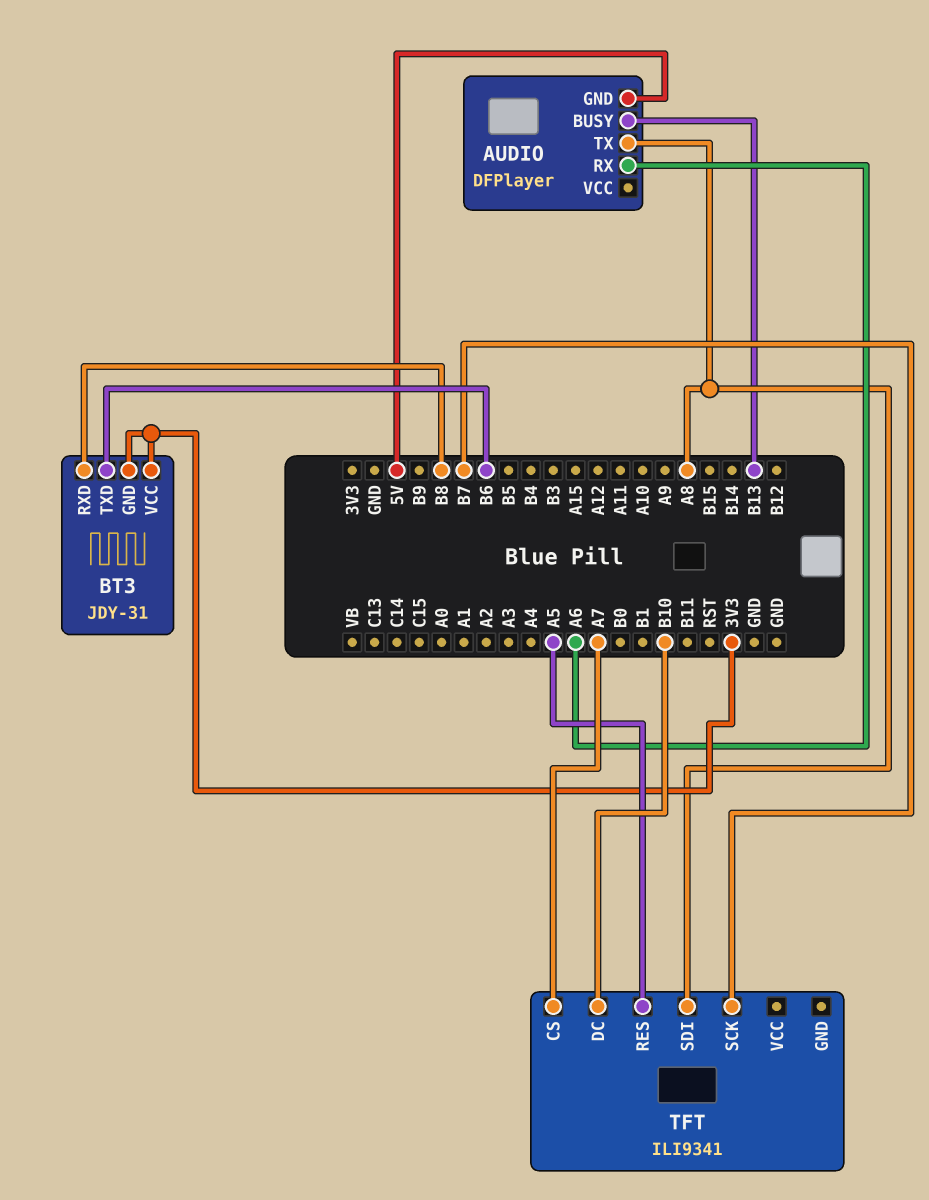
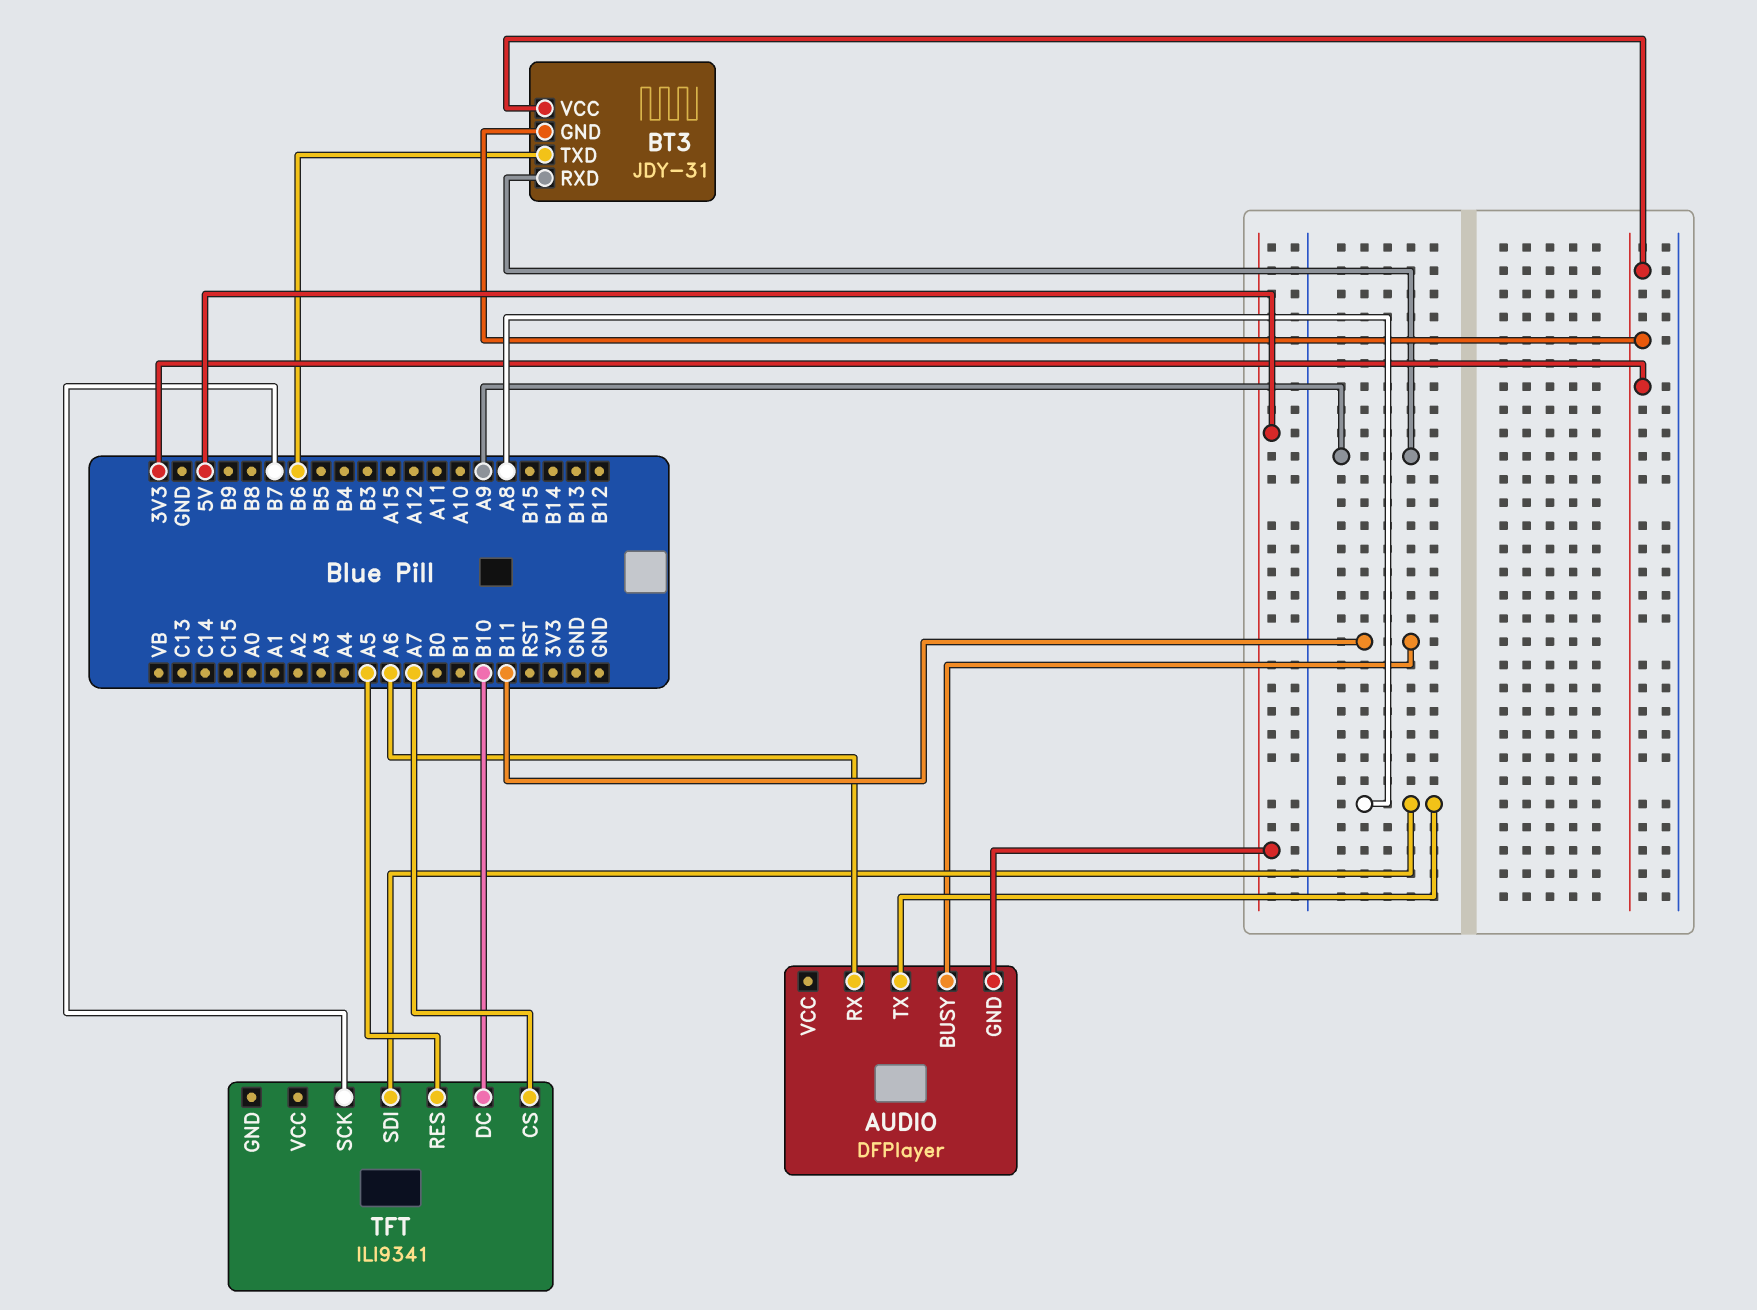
AUDIO pin BUSY: B13 -> B11
BT3 pin RXD: B8 -> A9

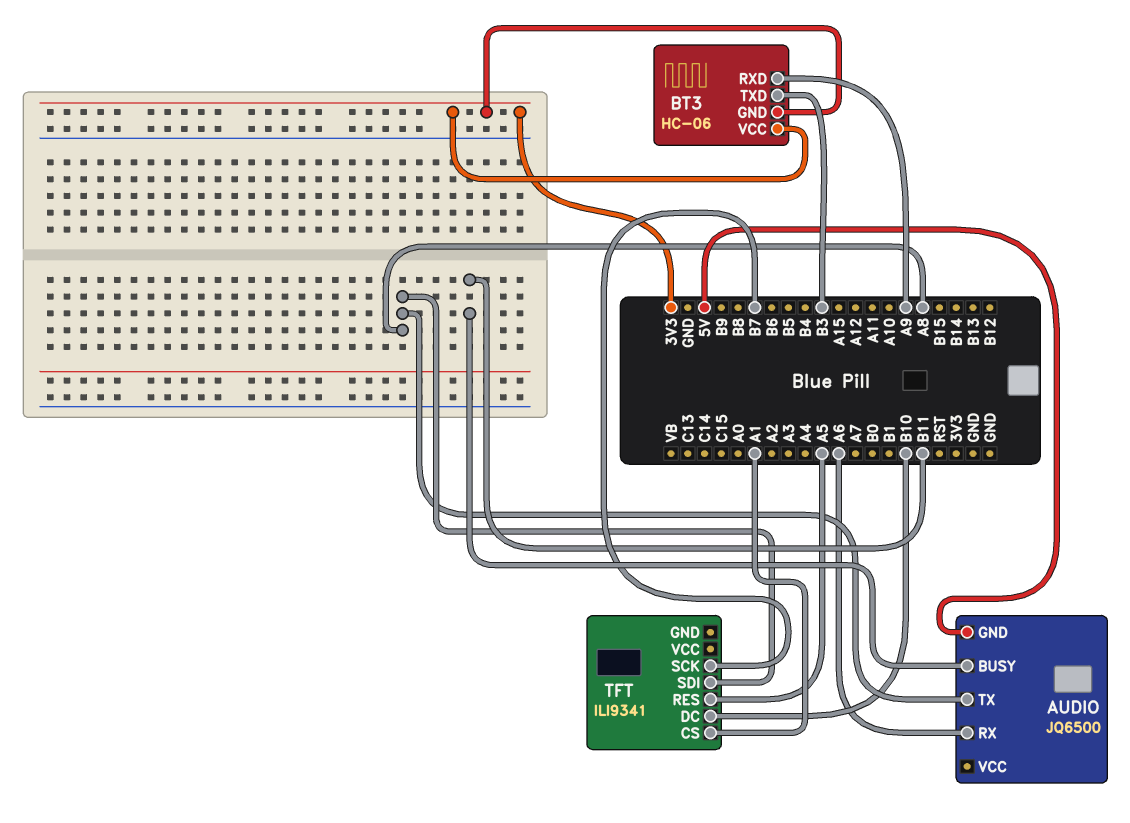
AUDIO: DFPlayer -> JQ6500
BT3: JDY-31 -> HC-06
BT3 pin TXD: B6 -> B3
TFT pin CS: A7 -> A1

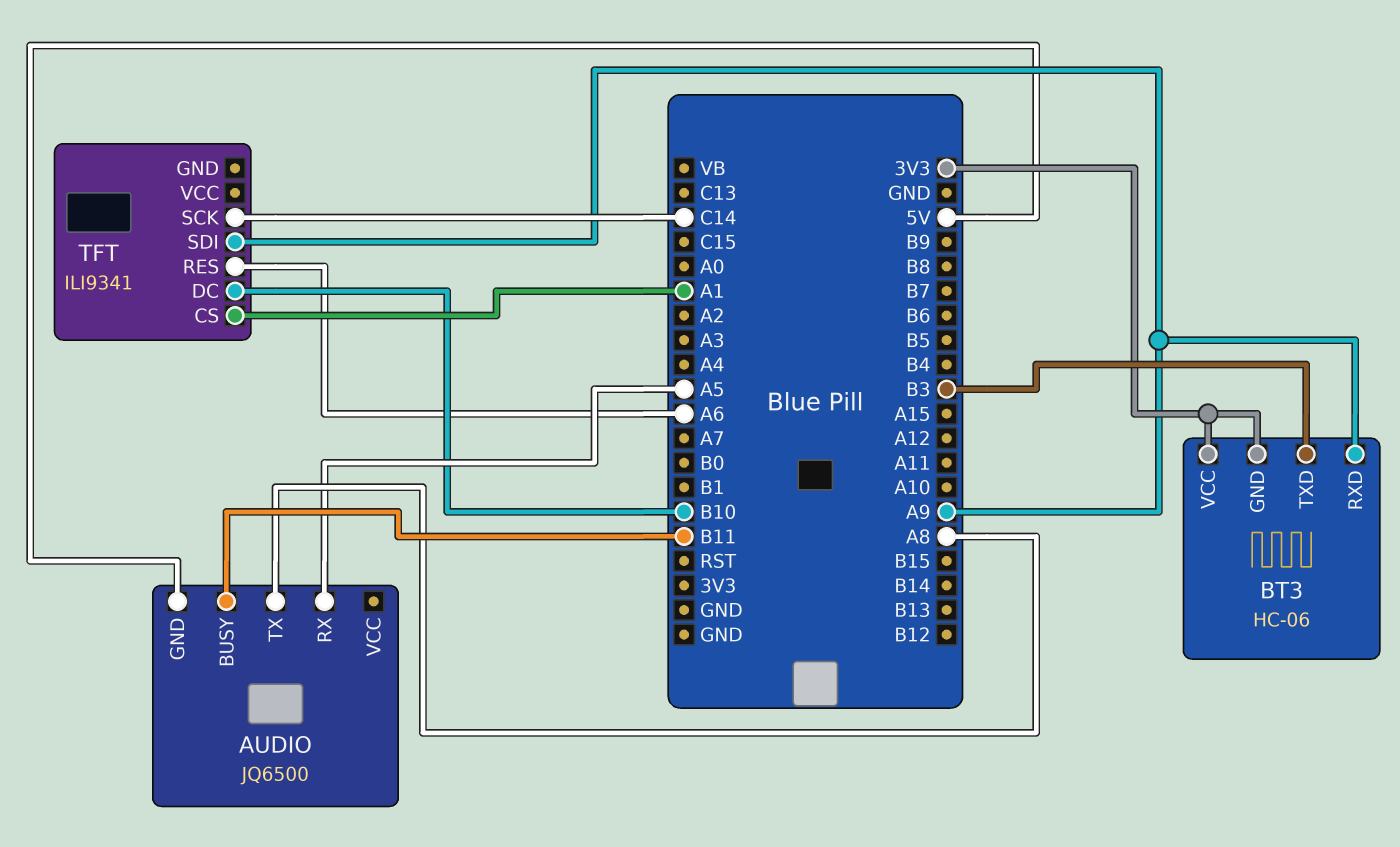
AUDIO pin RX: A6 -> A5
TFT pin RES: A5 -> A6
TFT pin SCK: B7 -> C14
TFT pin SDI: A8 -> A9

